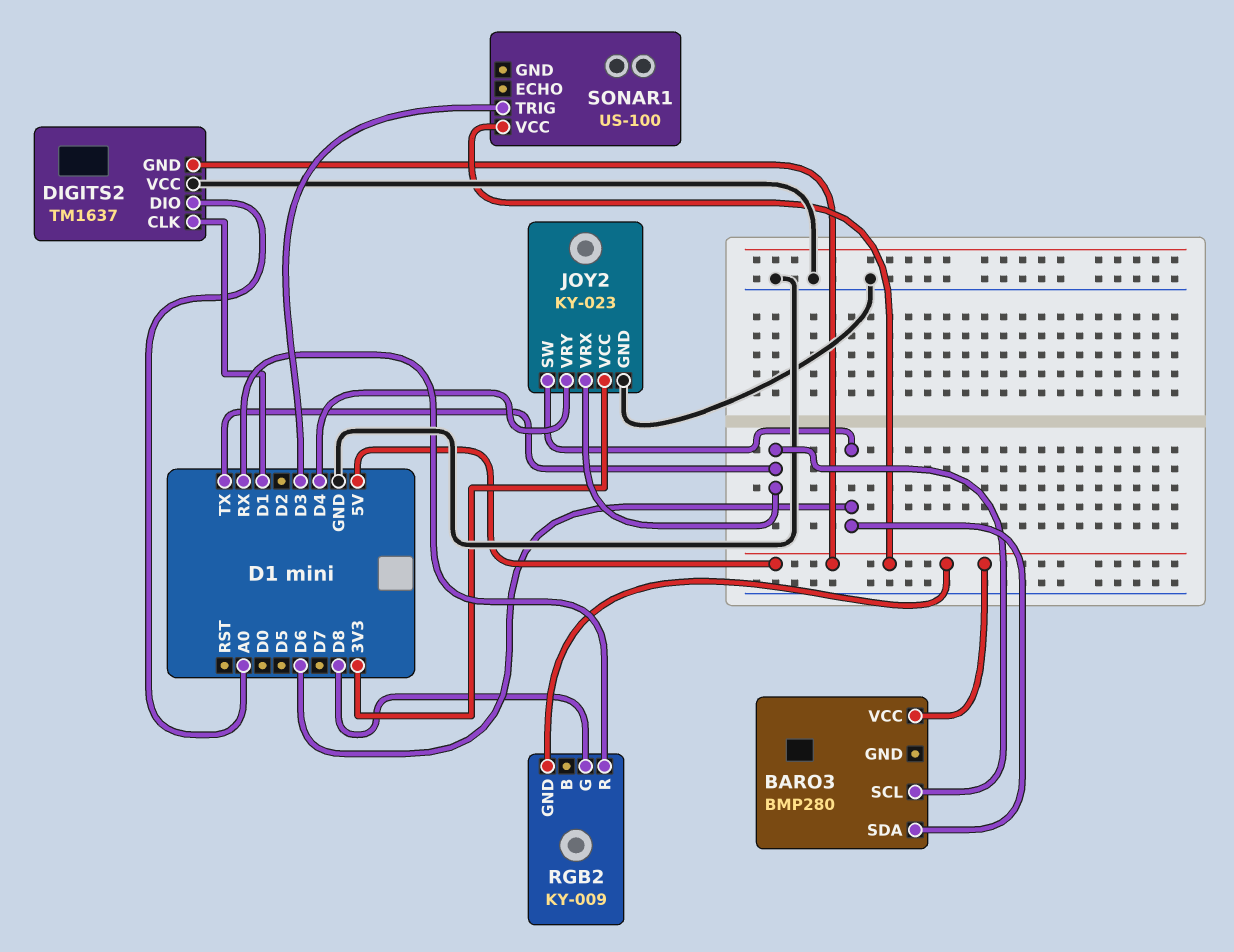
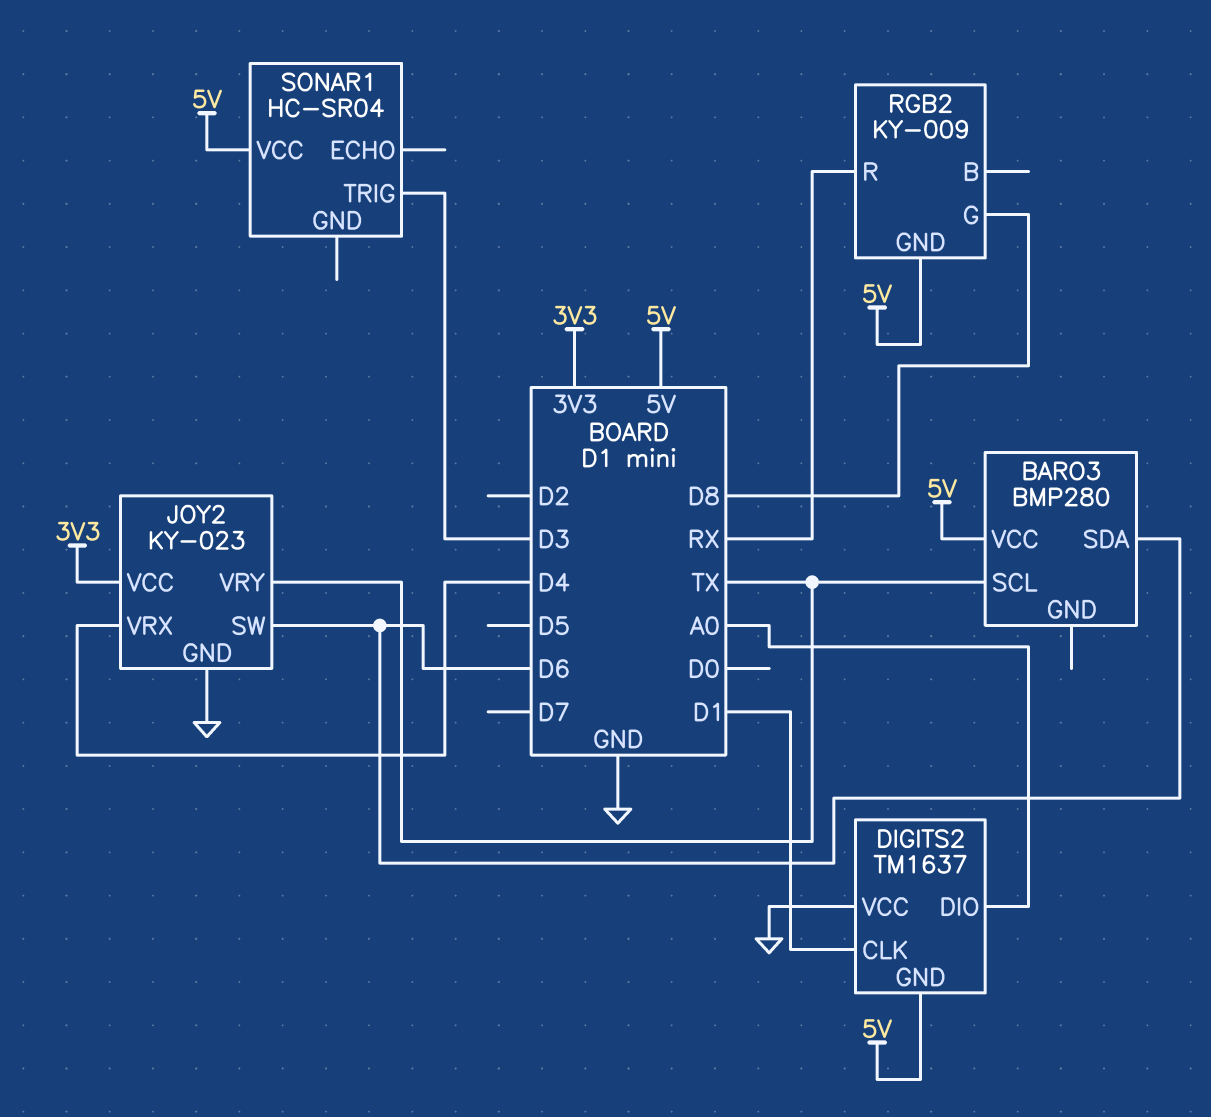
JOY2 pin VRX: TX -> D4
JOY2 pin VRY: D4 -> TX
SONAR1: US-100 -> HC-SR04

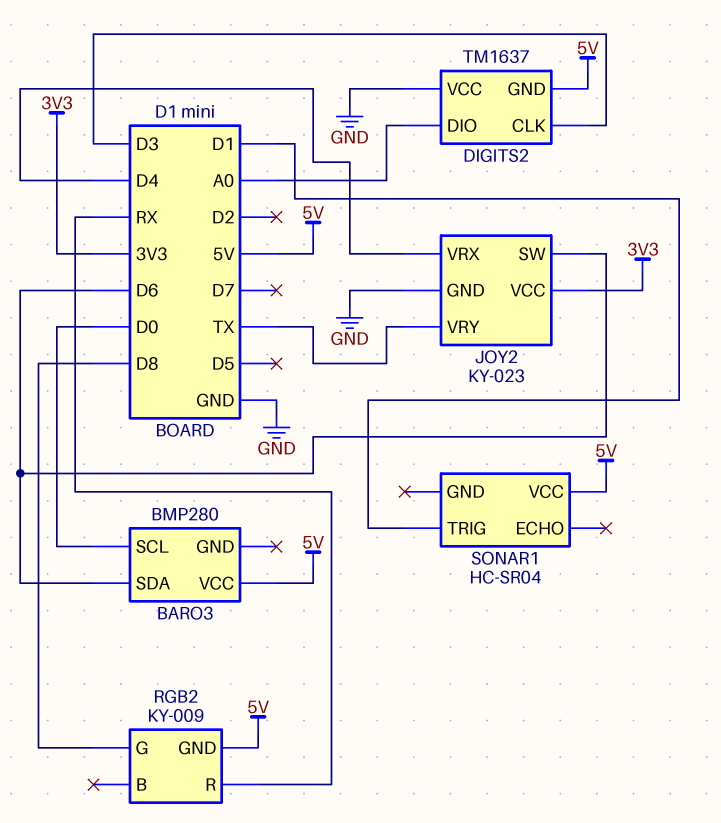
BARO3 pin SCL: TX -> D0
DIGITS2 pin CLK: D1 -> D3
SONAR1 pin TRIG: D3 -> D1

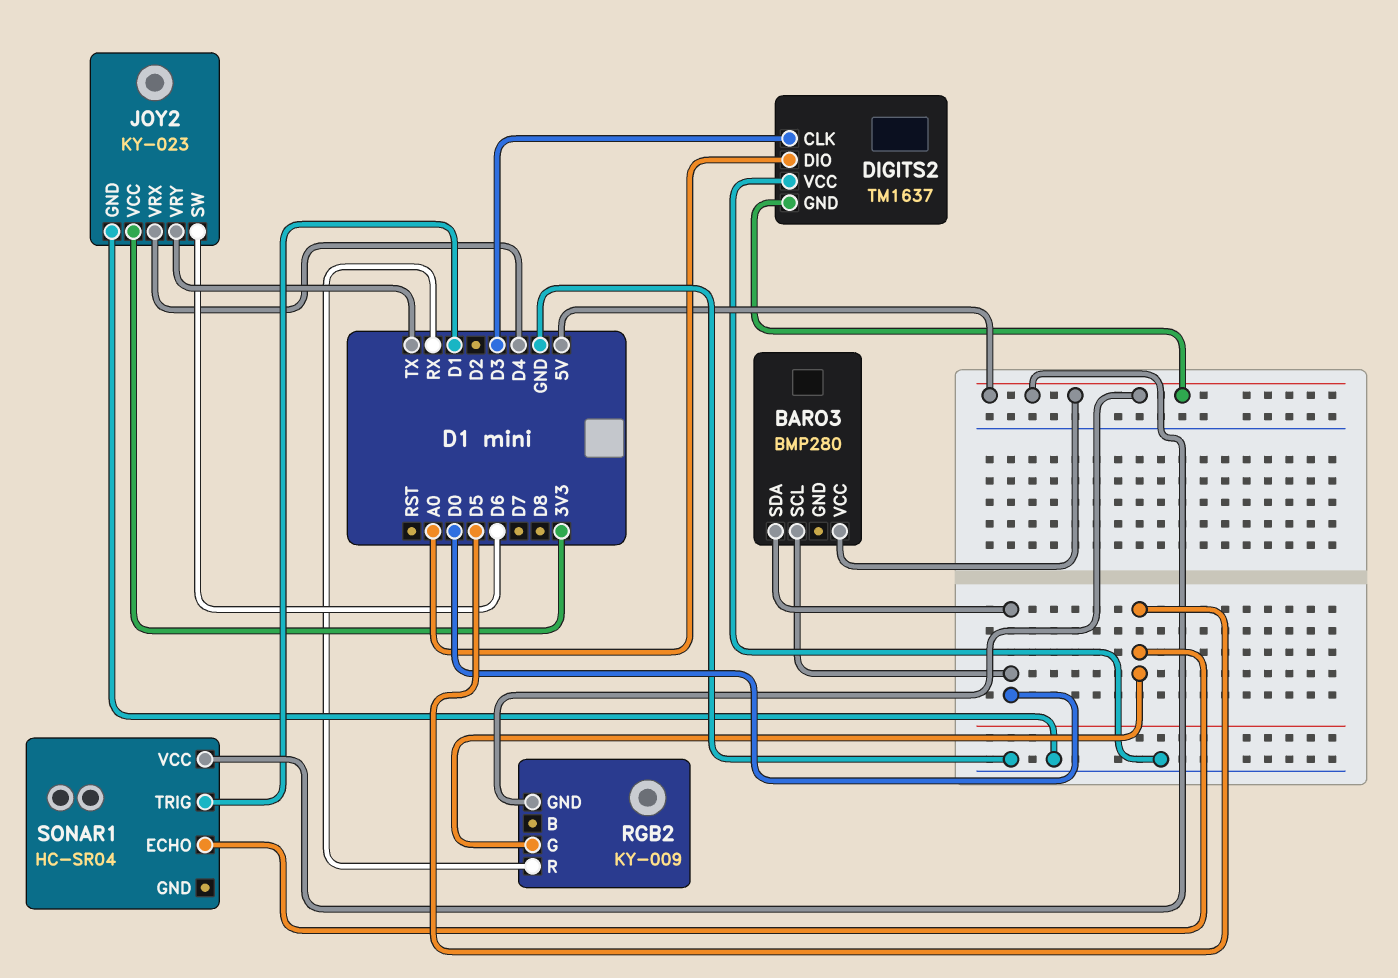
BARO3 pin SDA: D6 -> D0
RGB2 pin G: D8 -> D5
SONAR1 pin ECHO: none -> D5

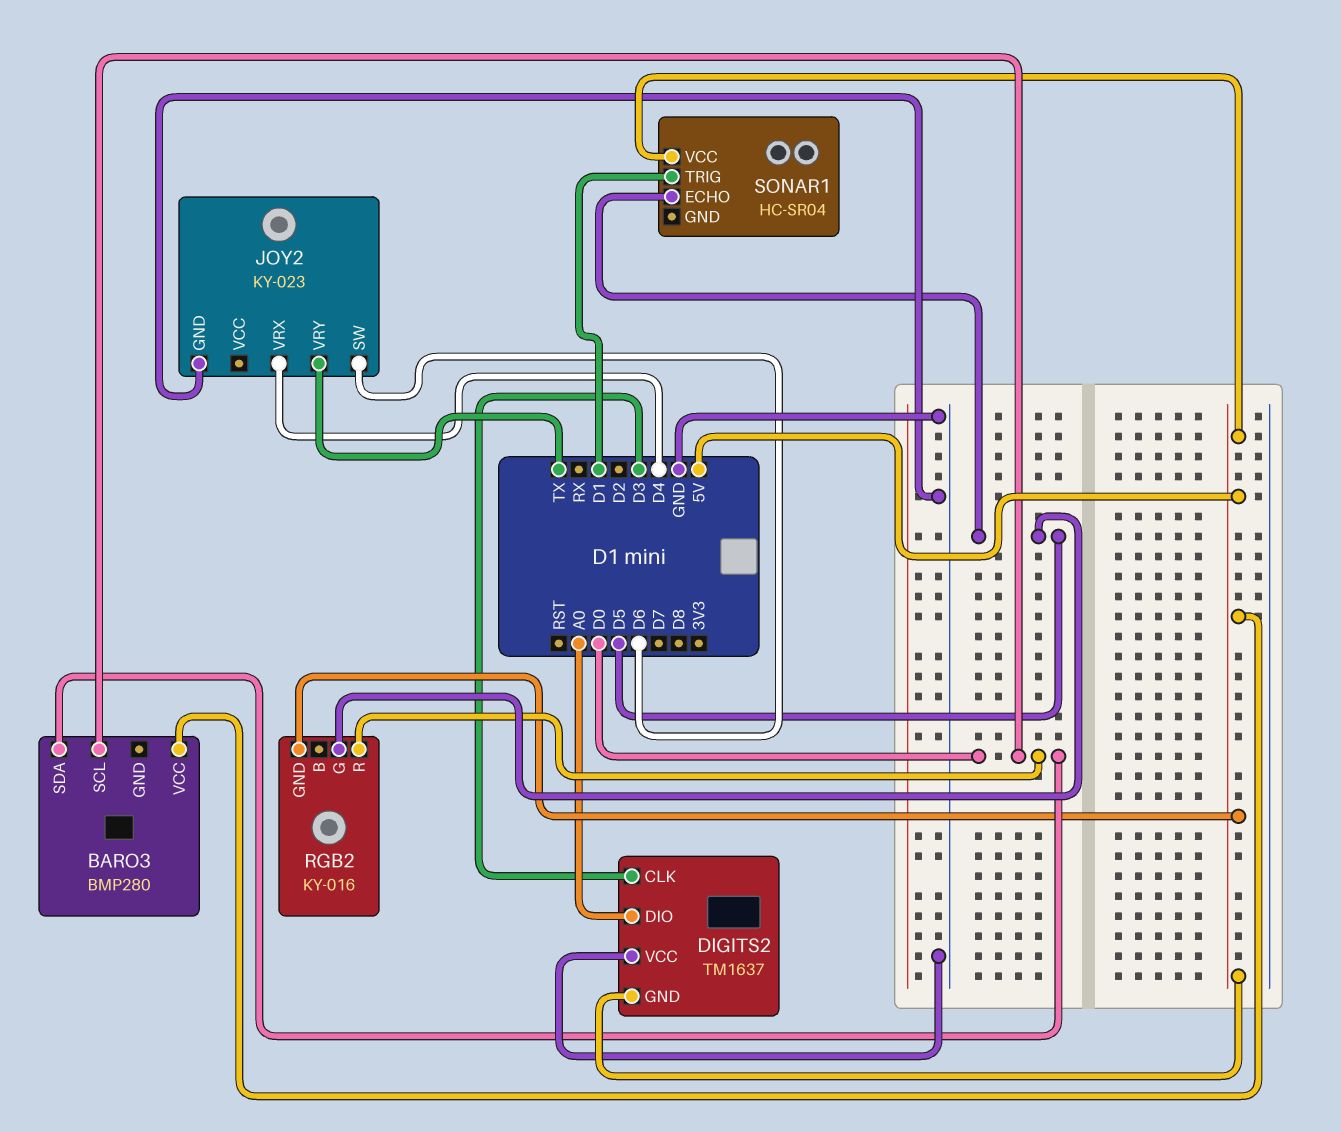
JOY2 pin VCC: 3V3 -> none
RGB2: KY-009 -> KY-016
RGB2 pin R: RX -> D0

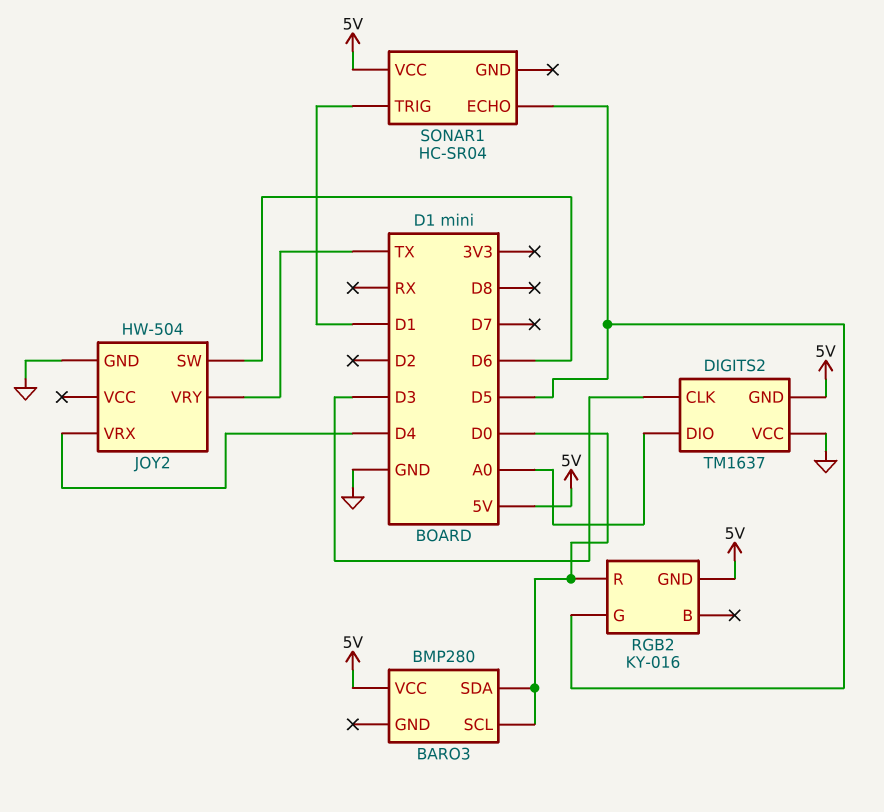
JOY2: KY-023 -> HW-504

